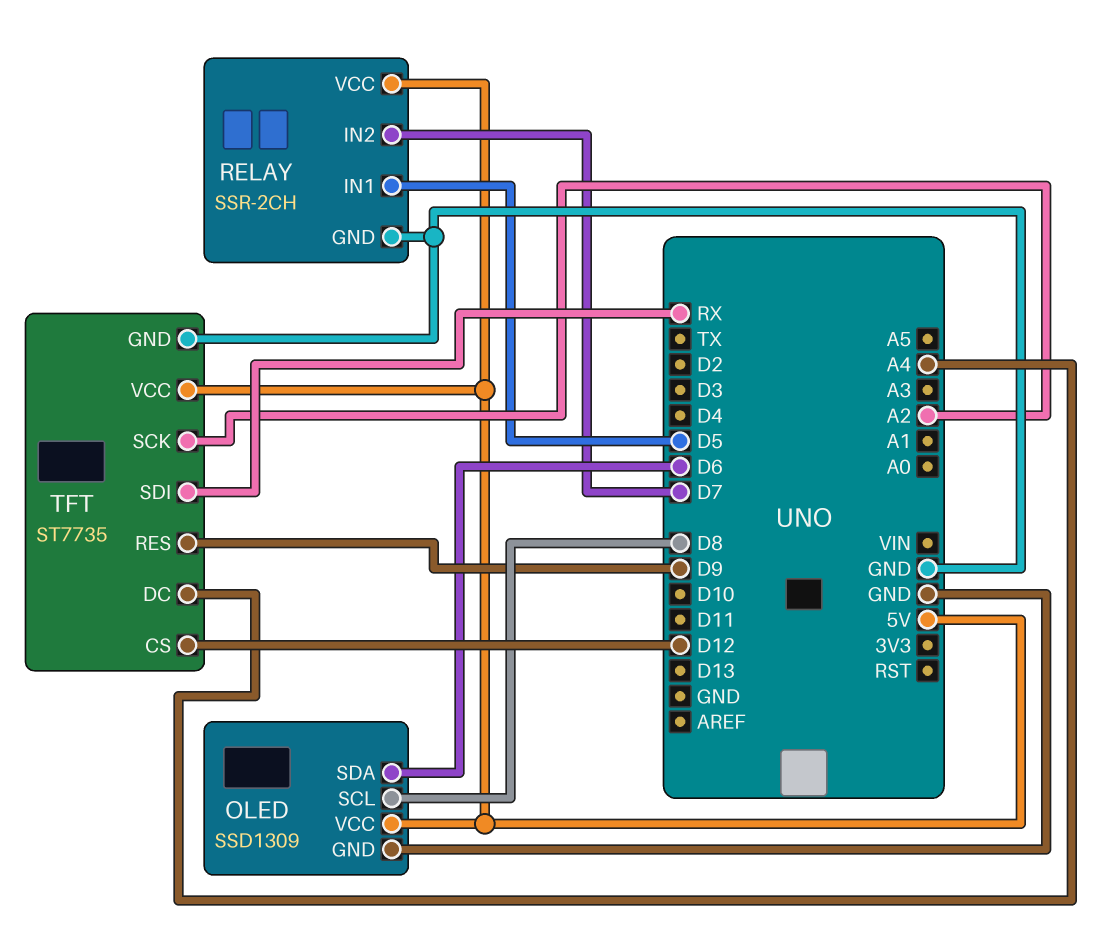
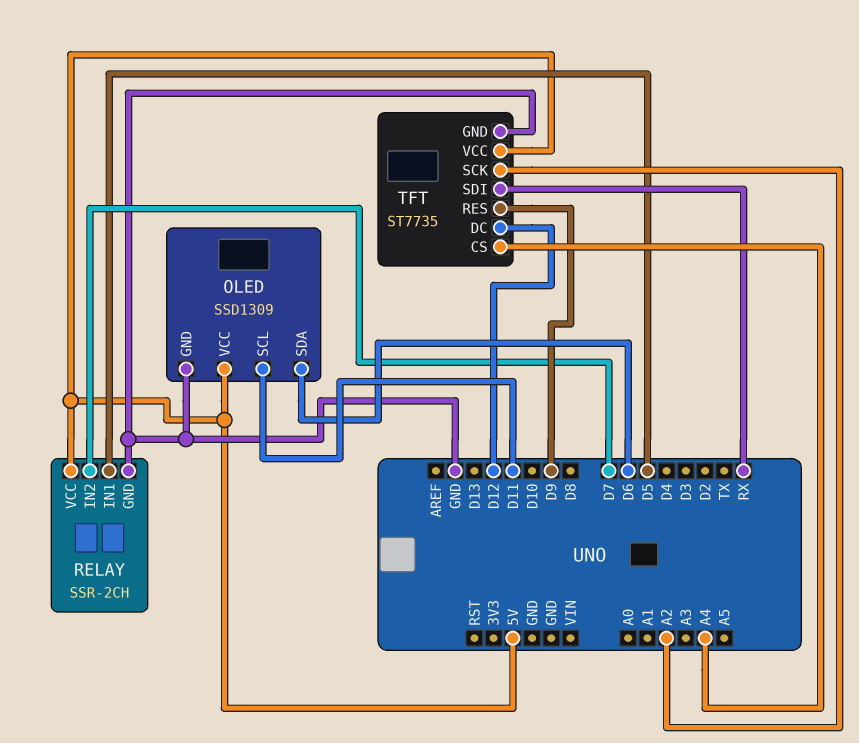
OLED pin SCL: D8 -> D11
TFT pin CS: D12 -> A4
TFT pin DC: A4 -> D12

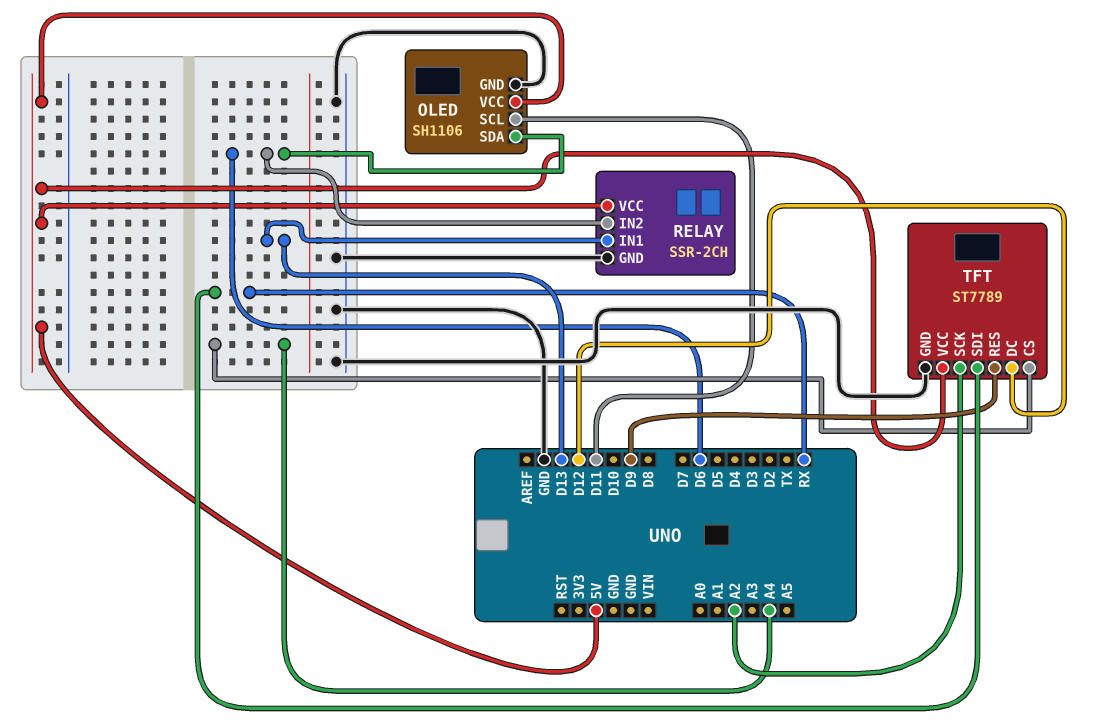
OLED: SSD1309 -> SH1106
RELAY pin IN1: D5 -> D13
RELAY pin IN2: D7 -> D6
TFT: ST7735 -> ST7789

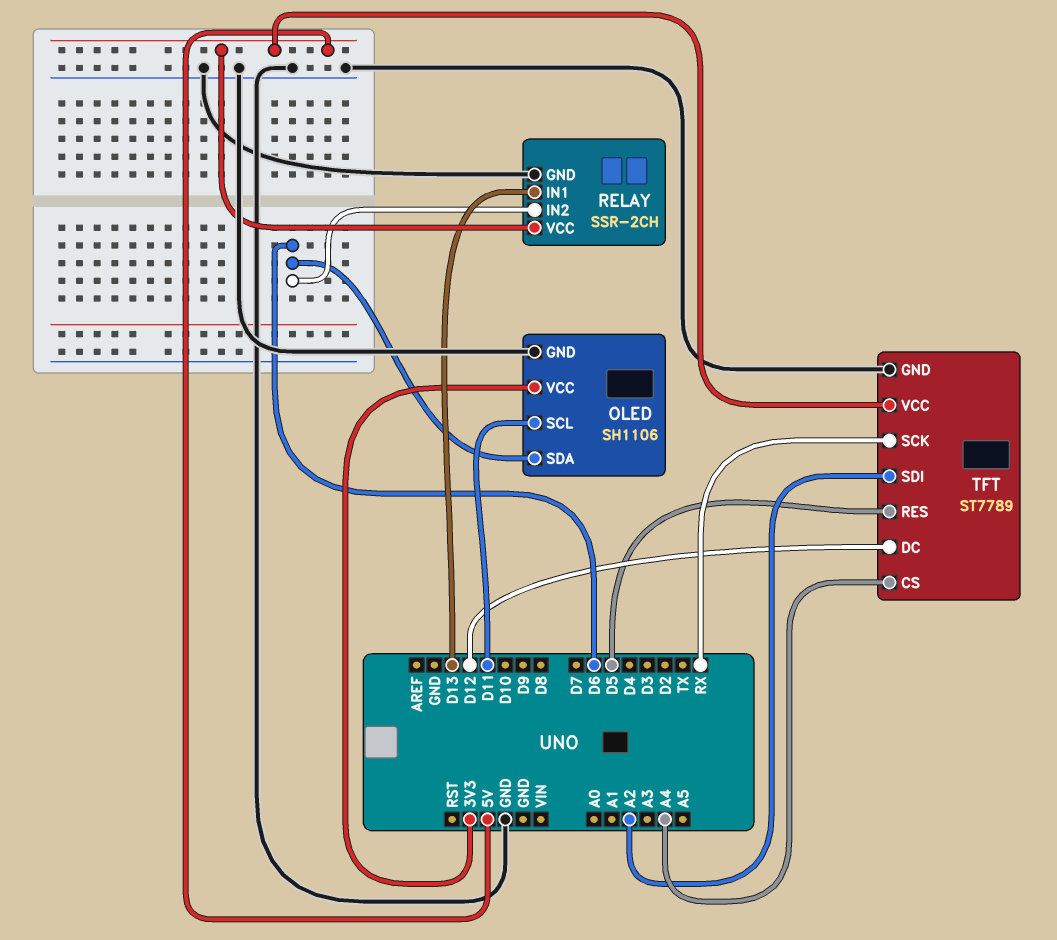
OLED pin VCC: 5V -> 3V3
TFT pin RES: D9 -> D5
TFT pin SCK: A2 -> RX
TFT pin SDI: RX -> A2

